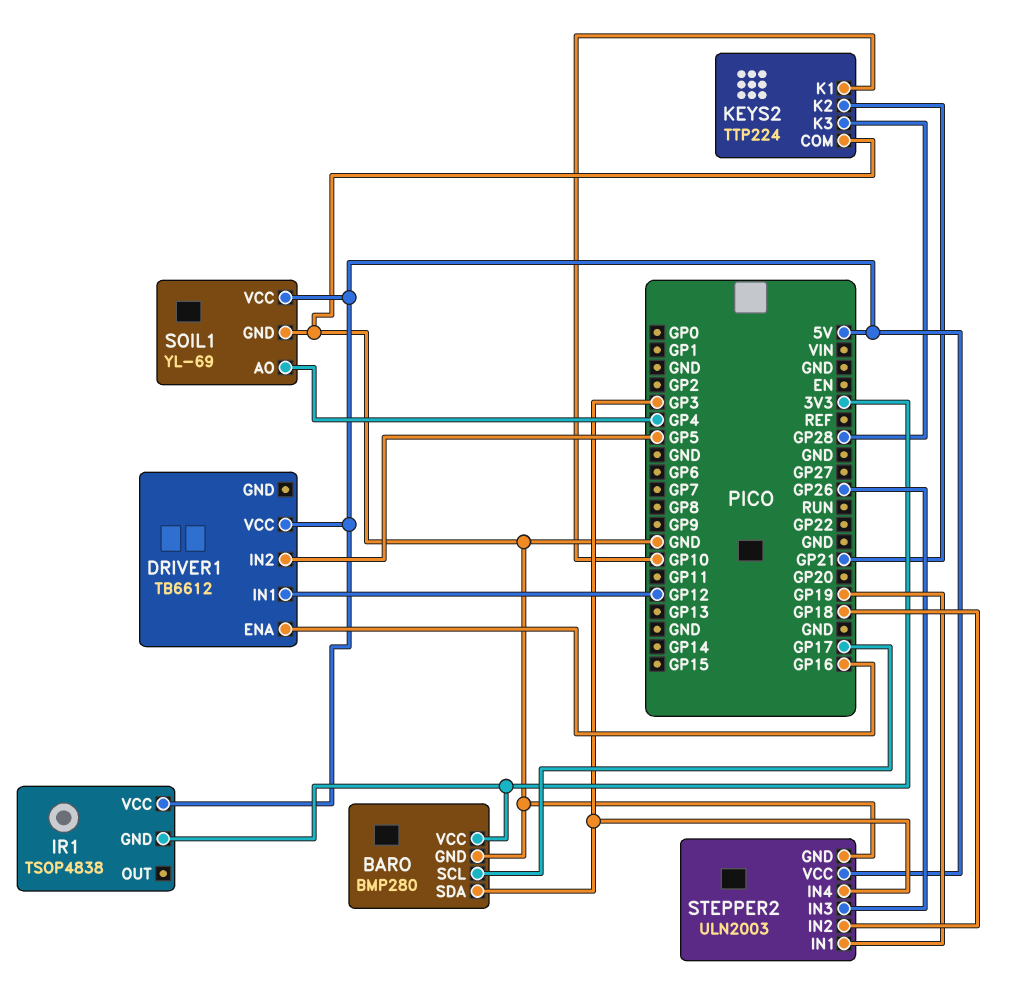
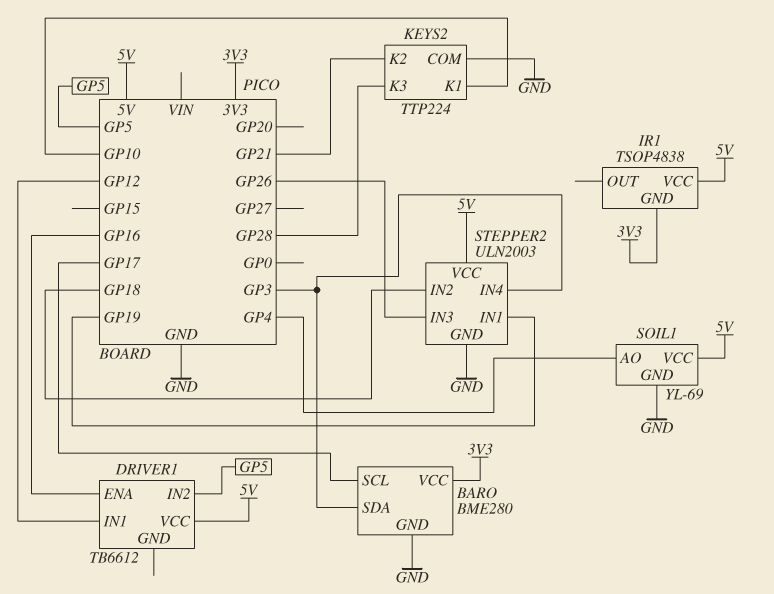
BARO: BMP280 -> BME280

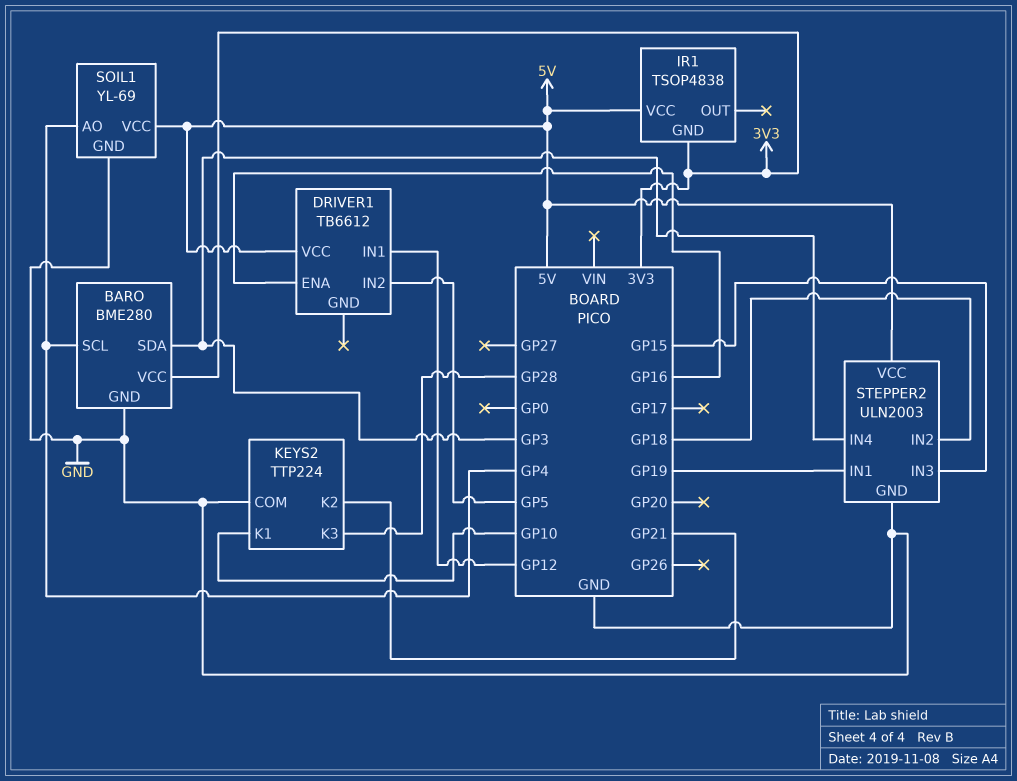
BARO pin SCL: GP17 -> GP4
STEPPER2 pin IN3: GP26 -> GP15

